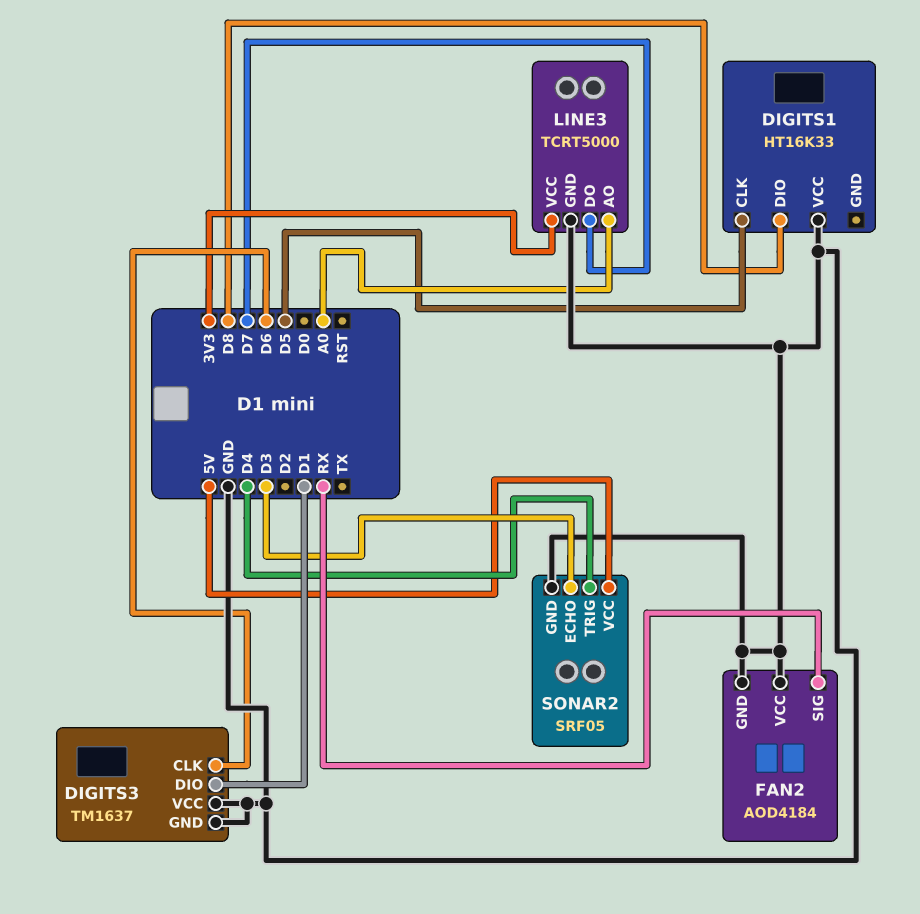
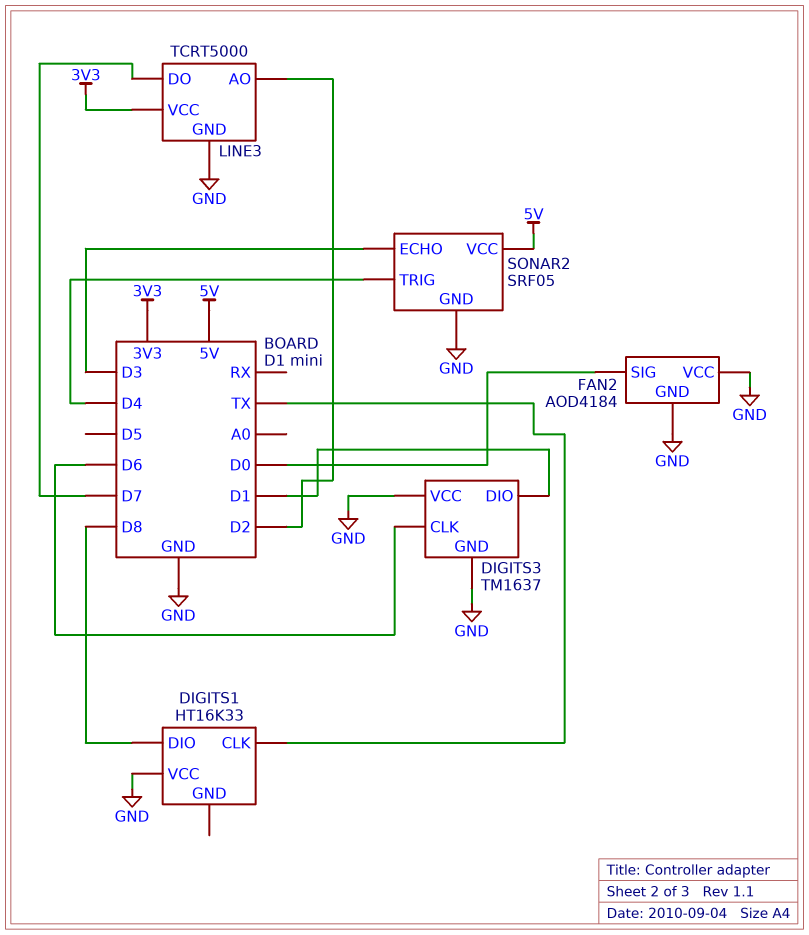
DIGITS1 pin CLK: D5 -> TX
FAN2 pin SIG: RX -> D0
LINE3 pin AO: A0 -> D2

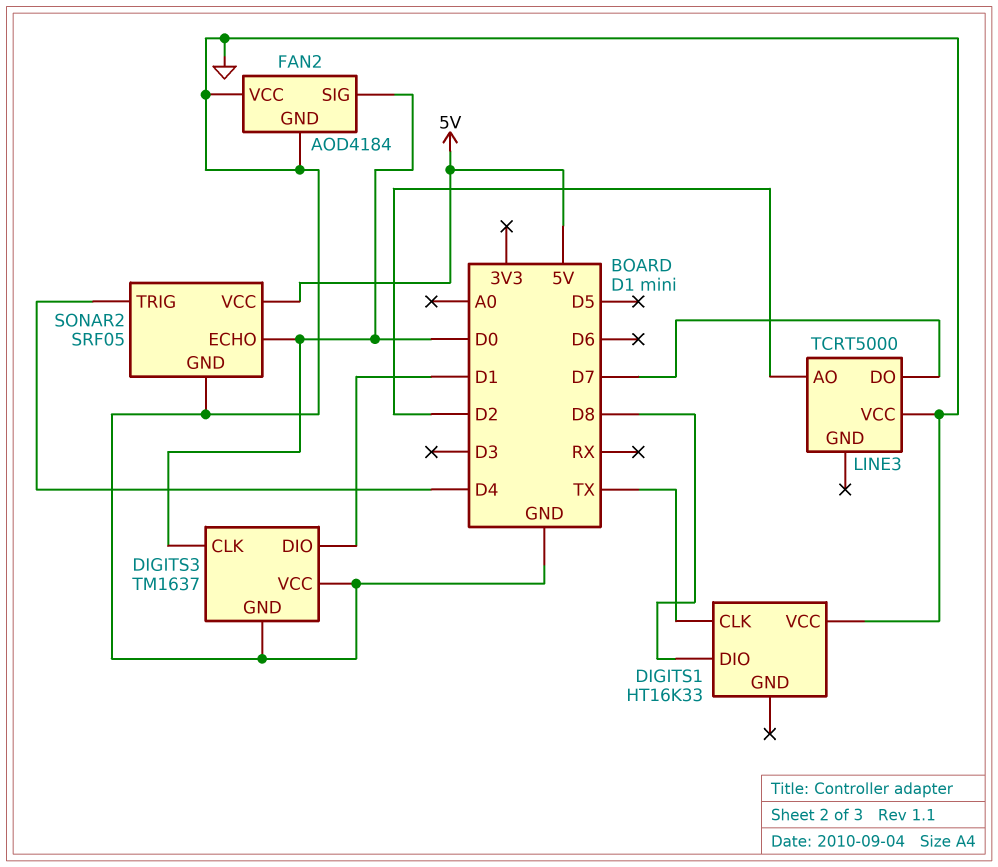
DIGITS3 pin CLK: D6 -> D0
LINE3 pin GND: GND -> none
LINE3 pin VCC: 3V3 -> GND
SONAR2 pin ECHO: D3 -> D0

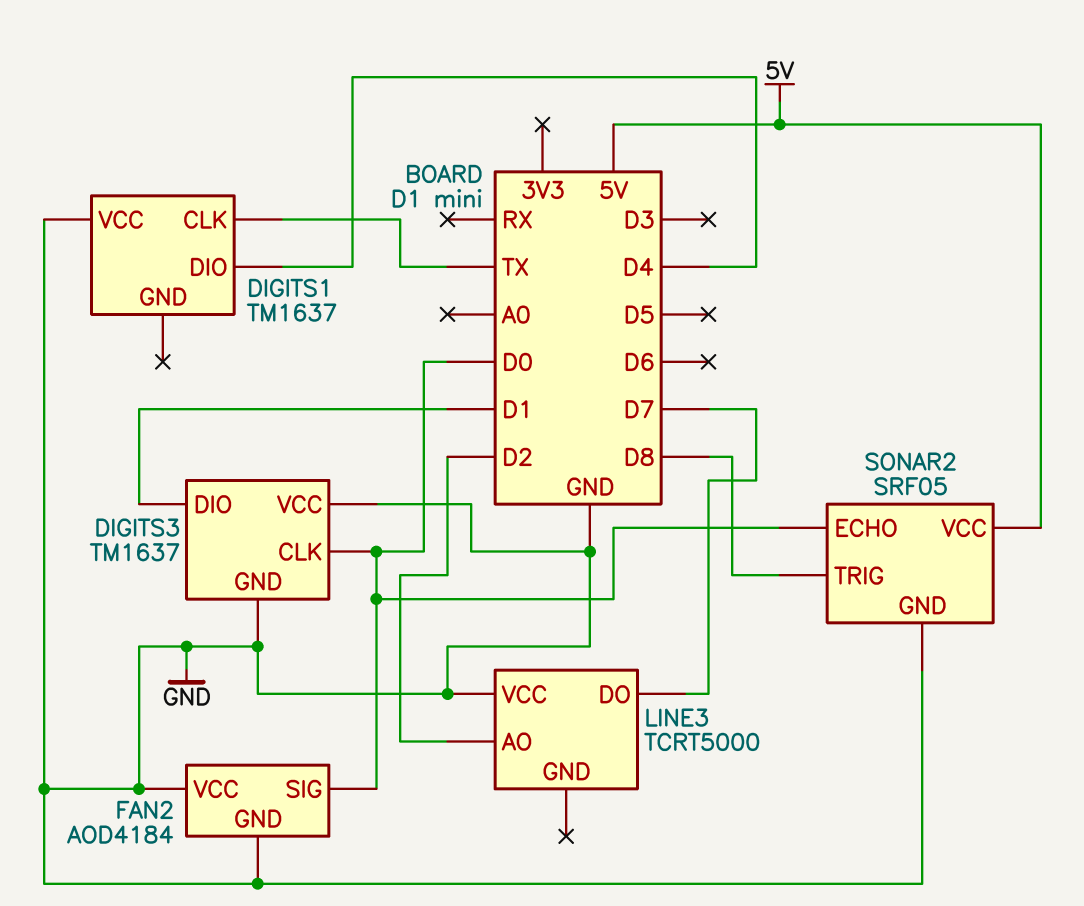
DIGITS1: HT16K33 -> TM1637
DIGITS1 pin DIO: D8 -> D4
SONAR2 pin TRIG: D4 -> D8

